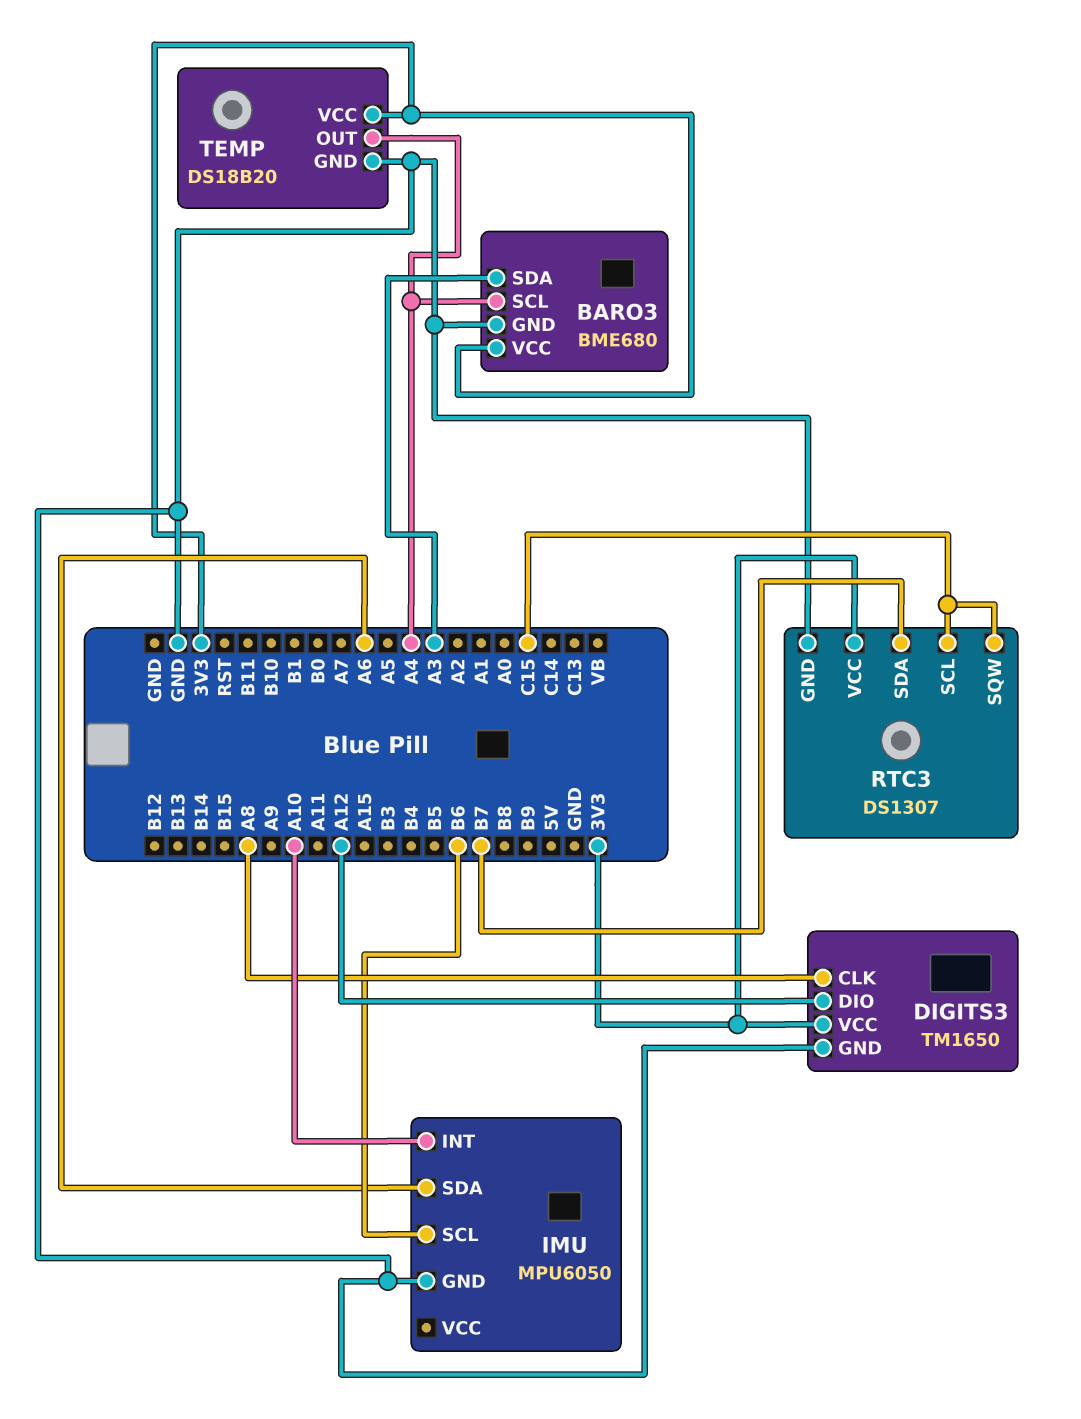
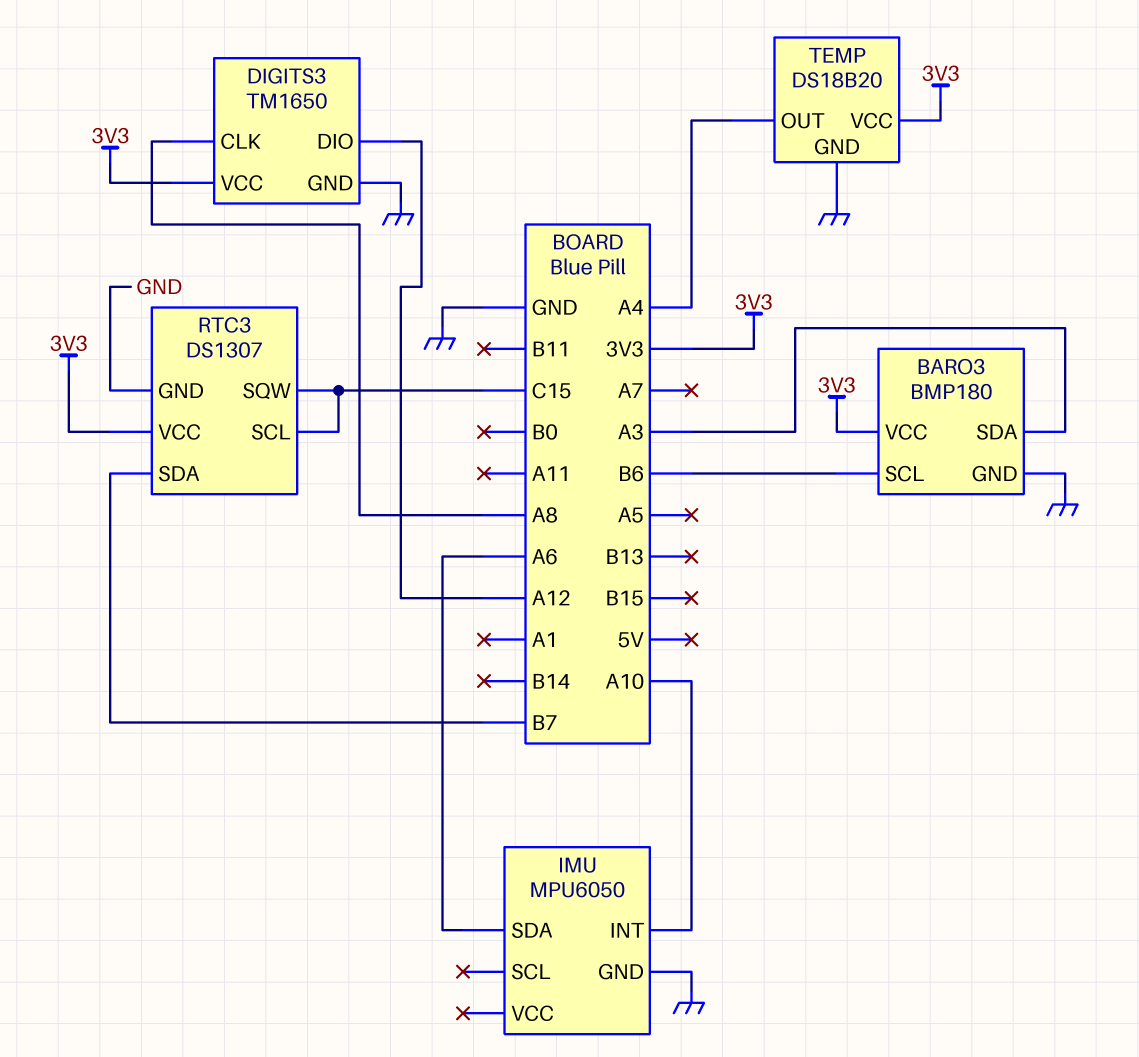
BARO3: BME680 -> BMP180
BARO3 pin SCL: A4 -> B6
IMU pin SCL: B6 -> none

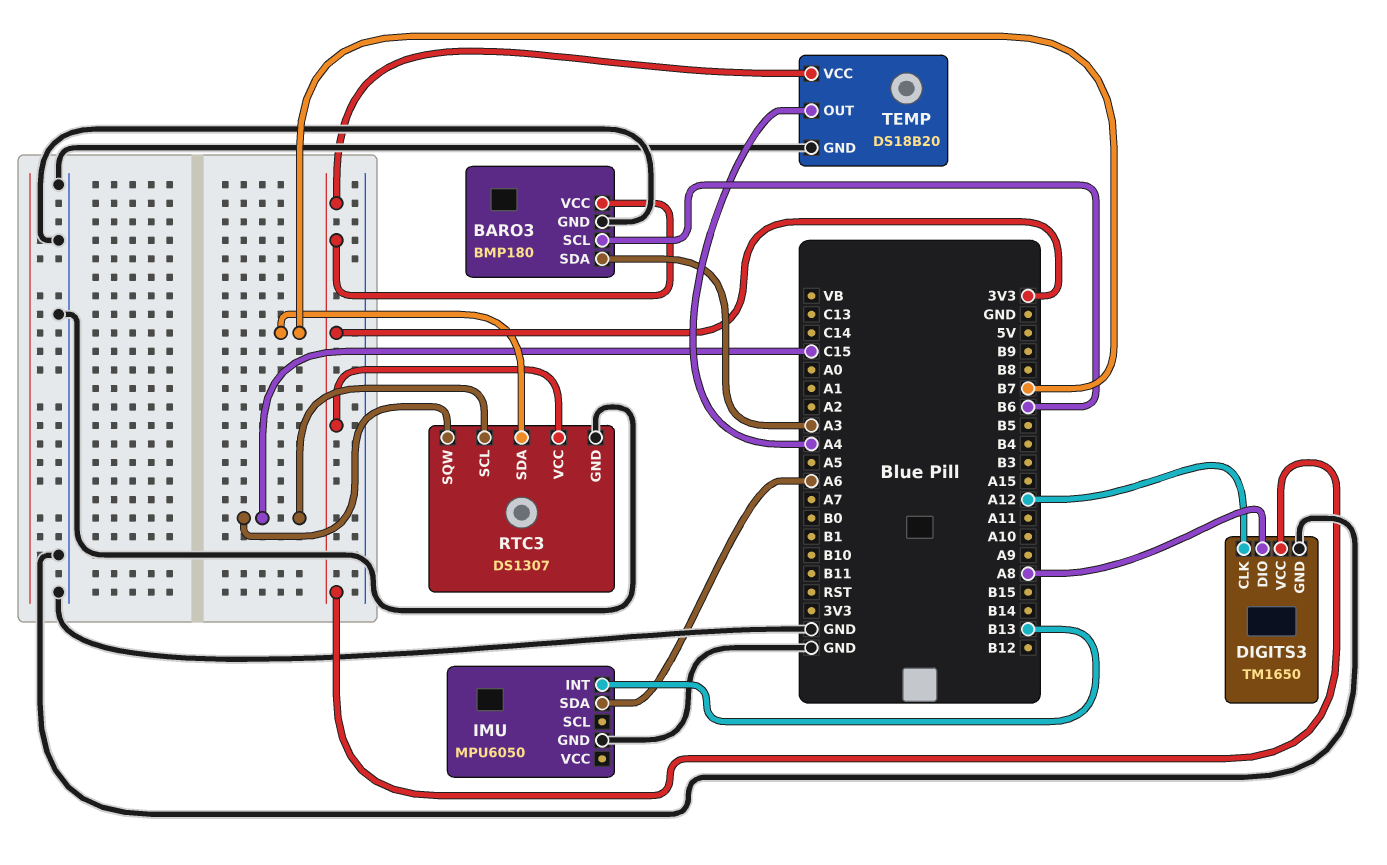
DIGITS3 pin CLK: A8 -> A12
DIGITS3 pin DIO: A12 -> A8
IMU pin INT: A10 -> B13

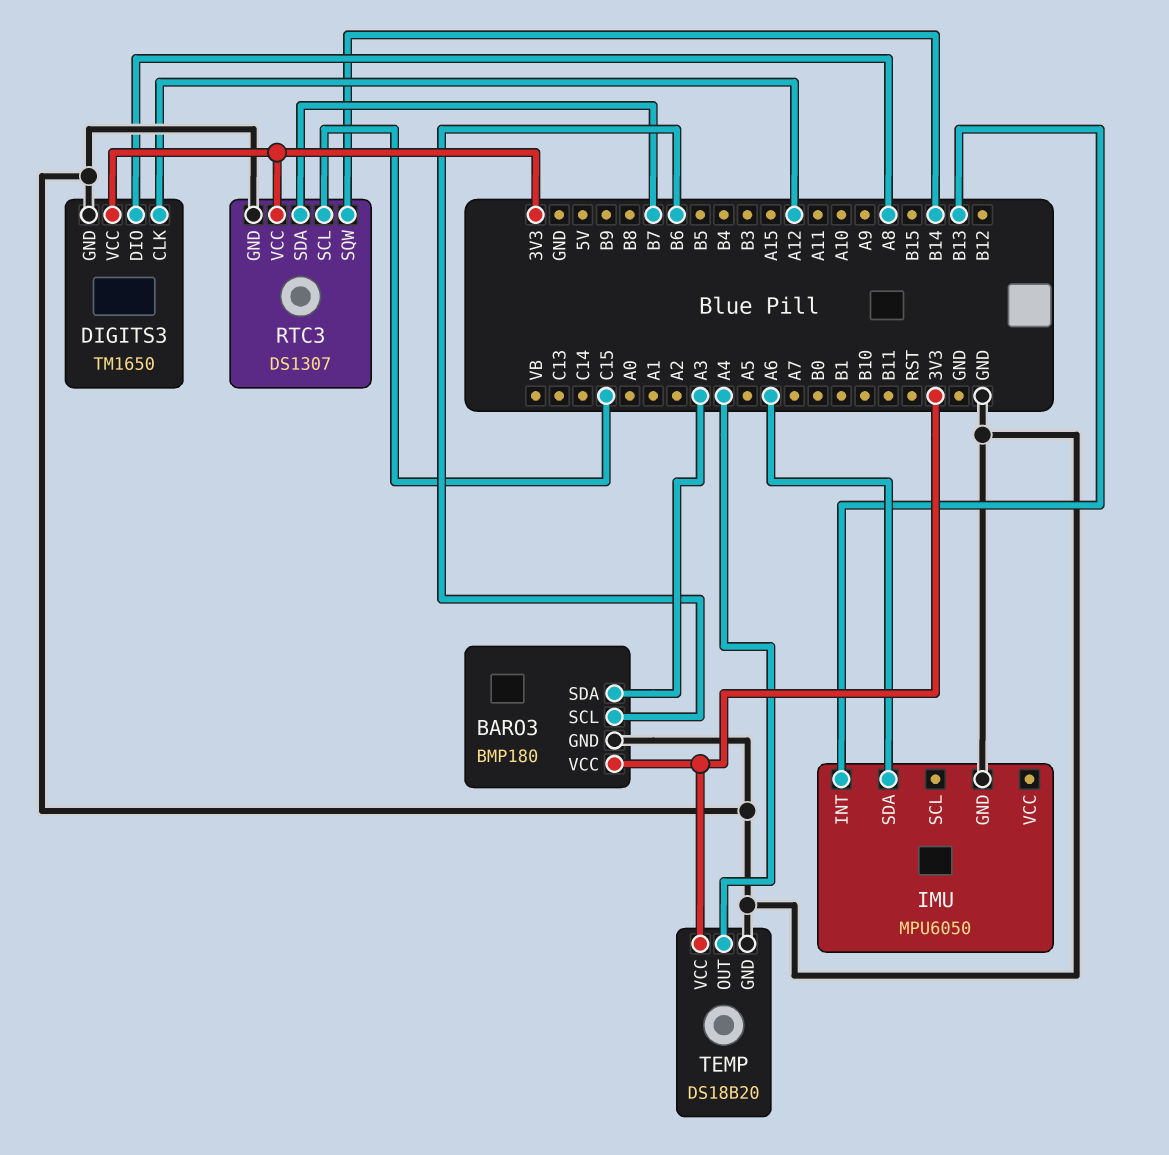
RTC3 pin SQW: C15 -> B14

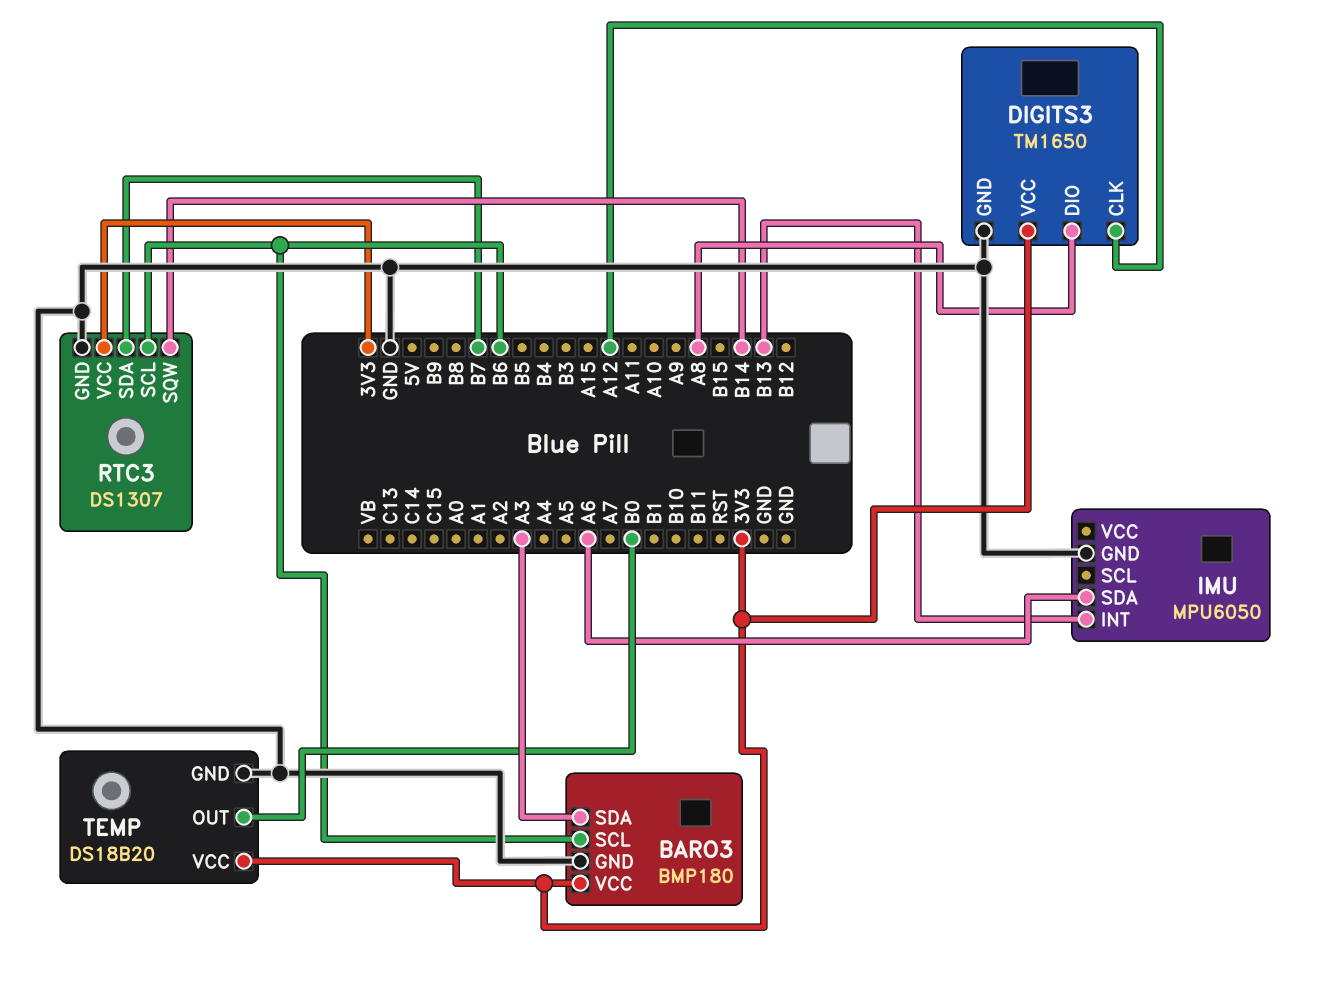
RTC3 pin SCL: C15 -> B6
TEMP pin OUT: A4 -> B0

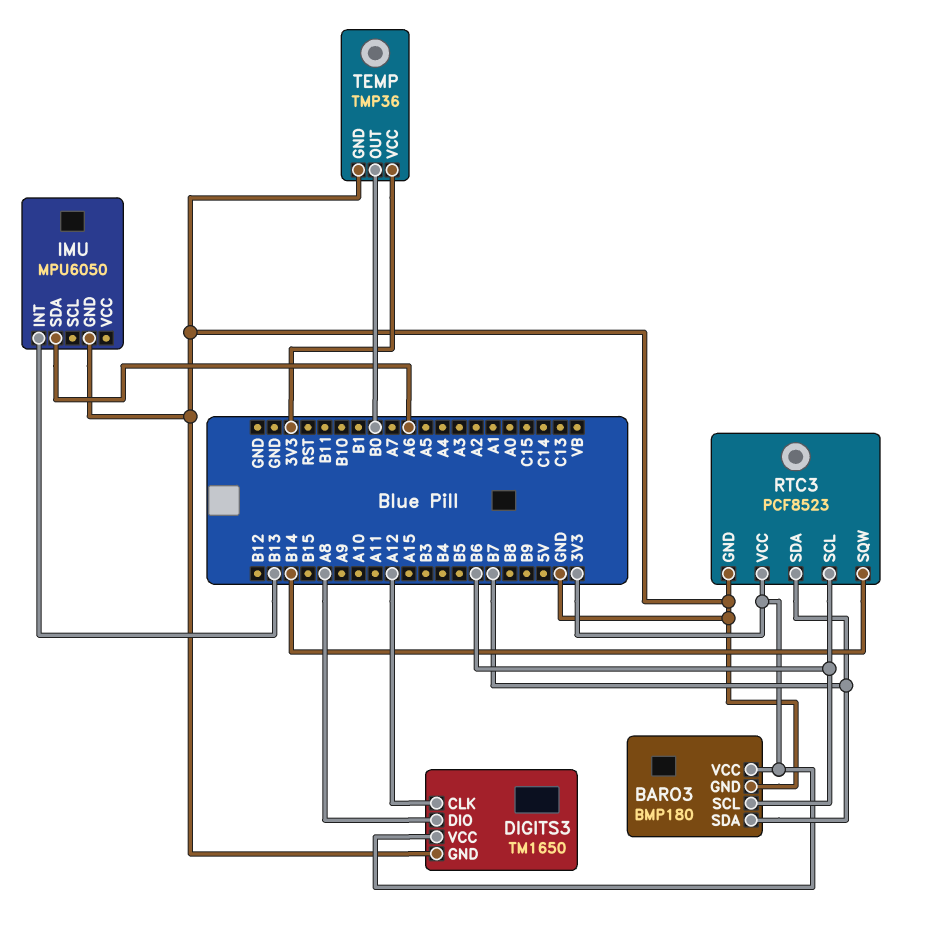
BARO3 pin SDA: A3 -> B7
RTC3: DS1307 -> PCF8523
TEMP: DS18B20 -> TMP36

